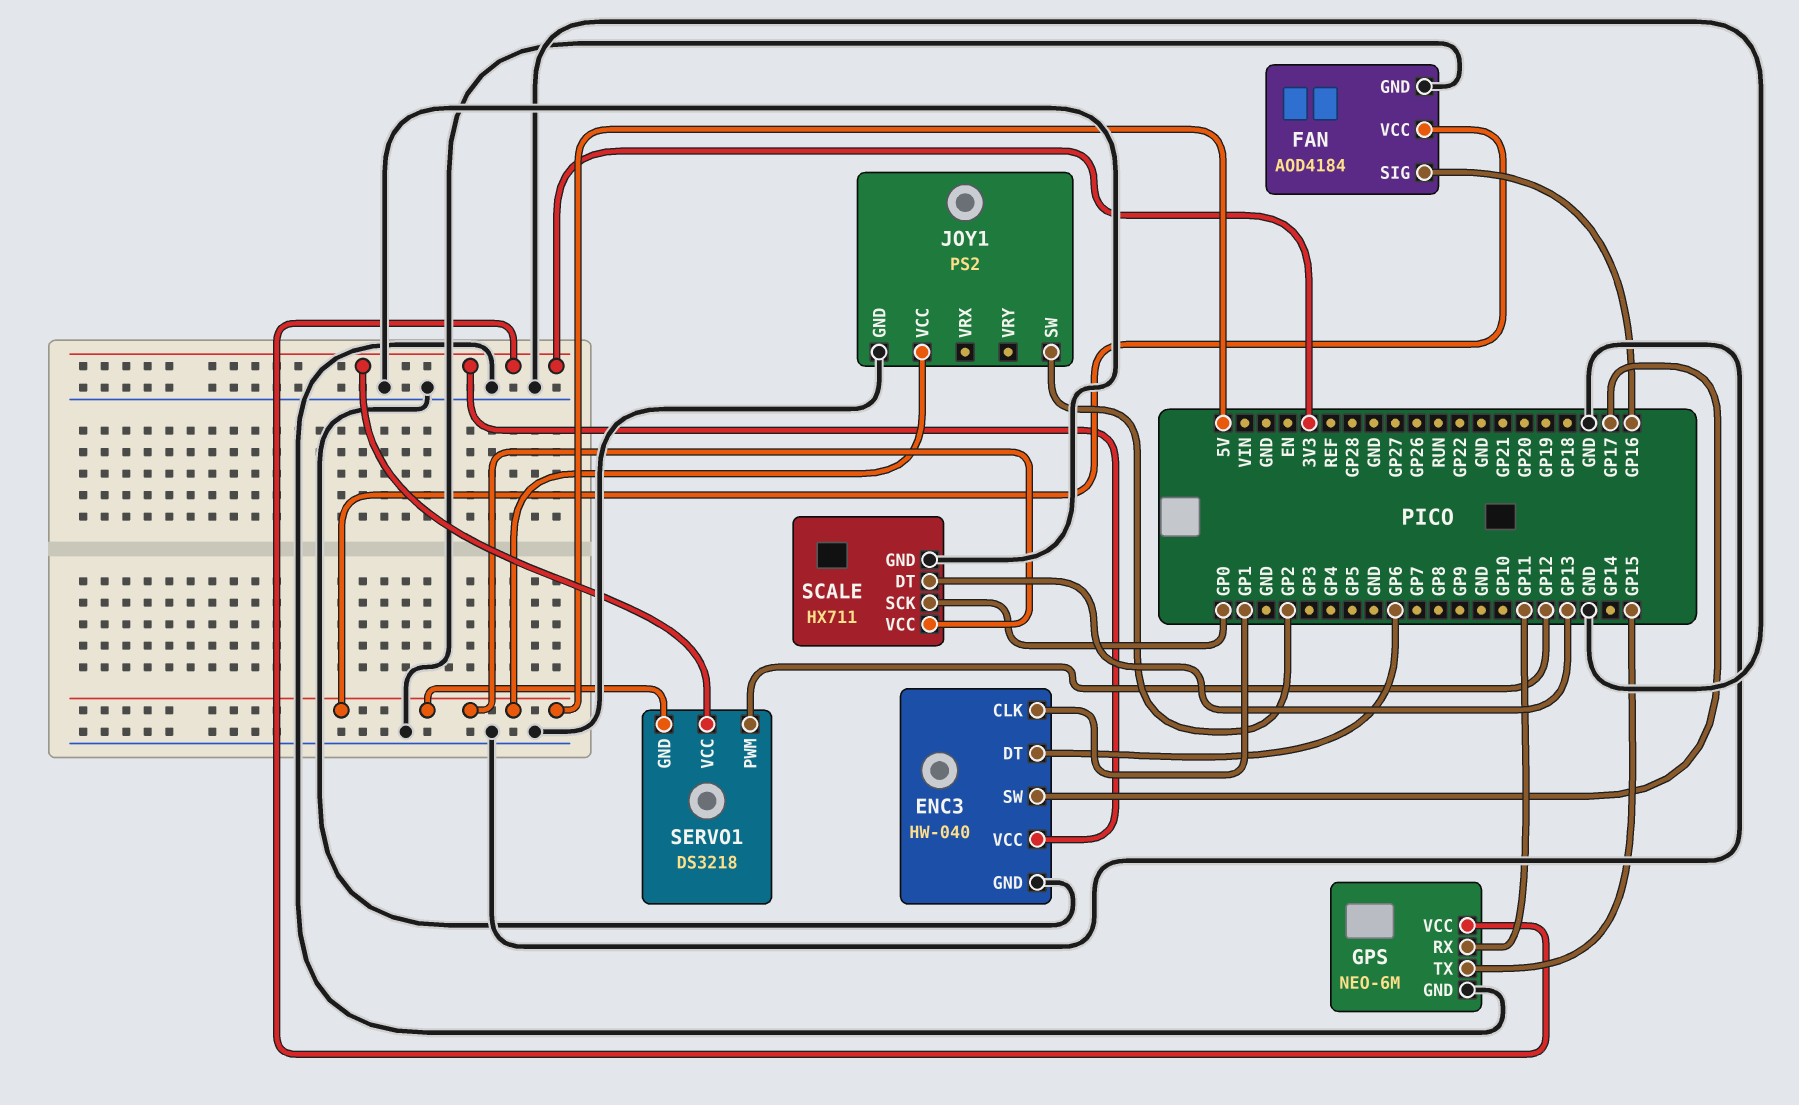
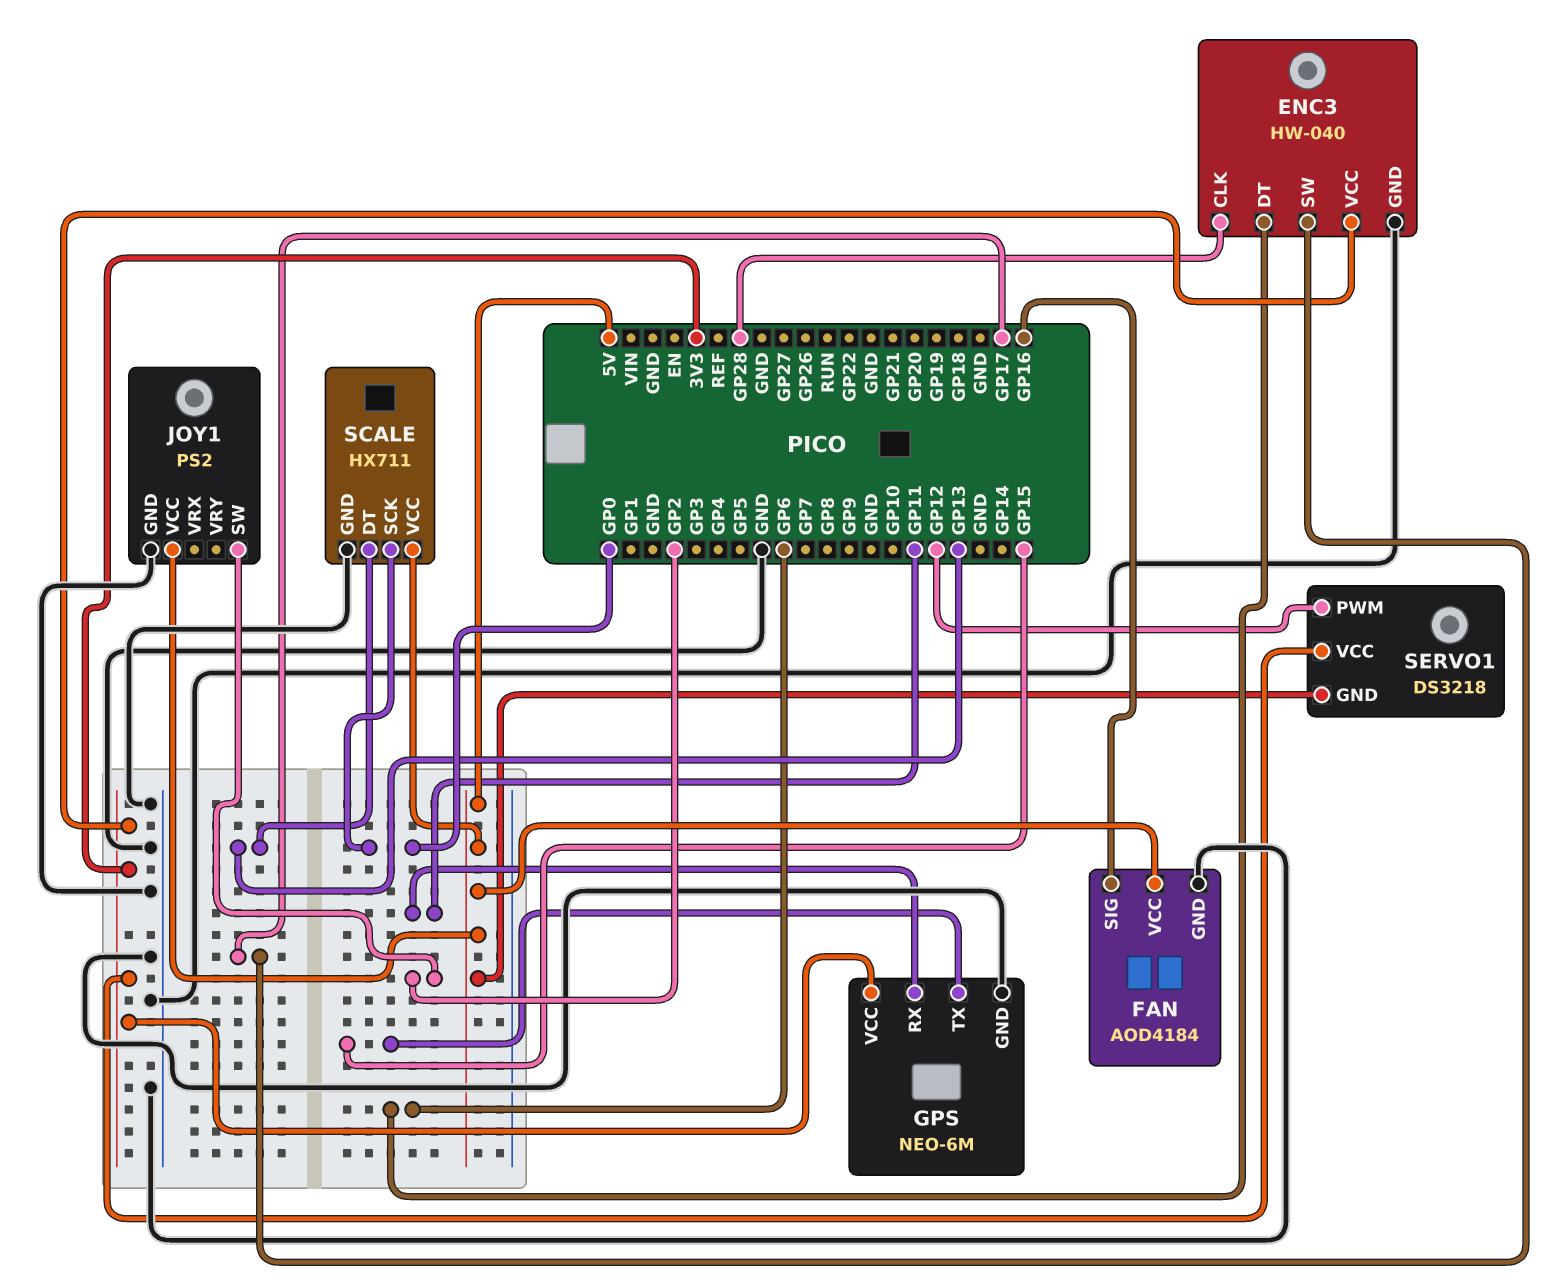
ENC3 pin CLK: GP1 -> GP28

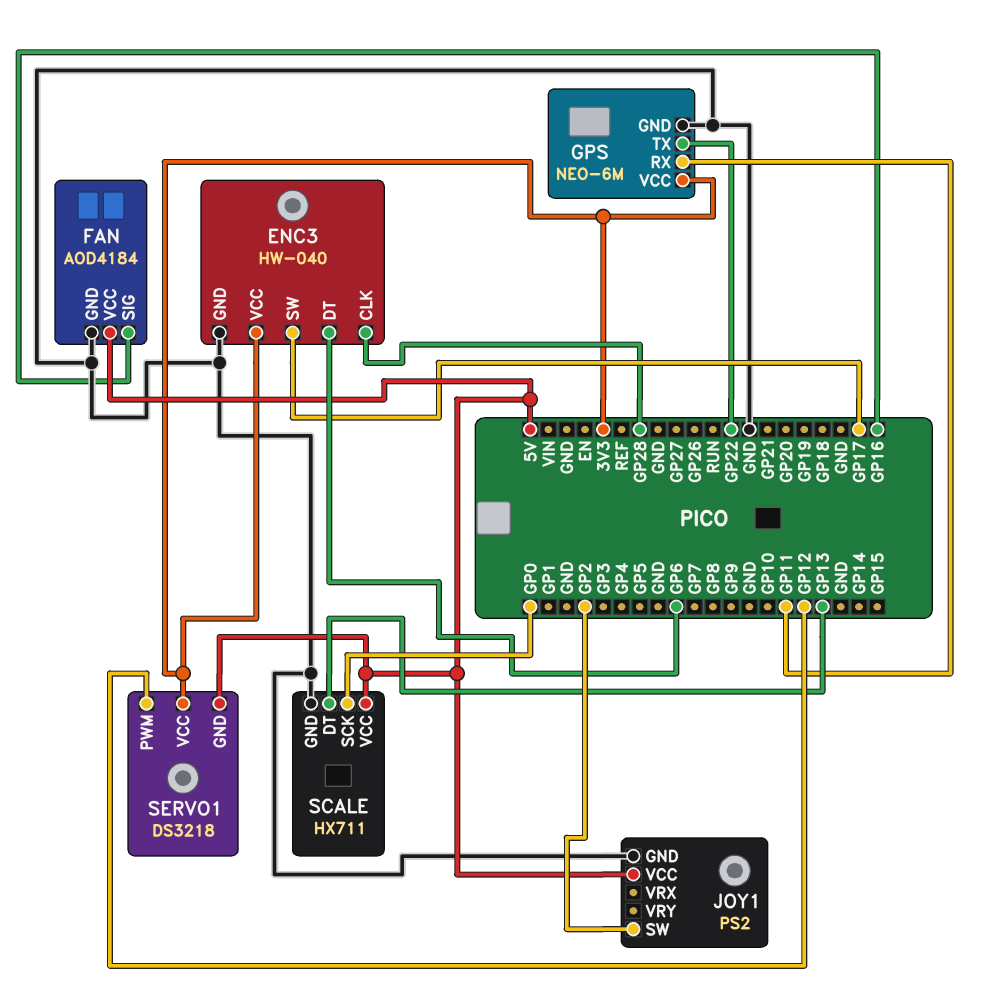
GPS pin TX: GP15 -> GP22

